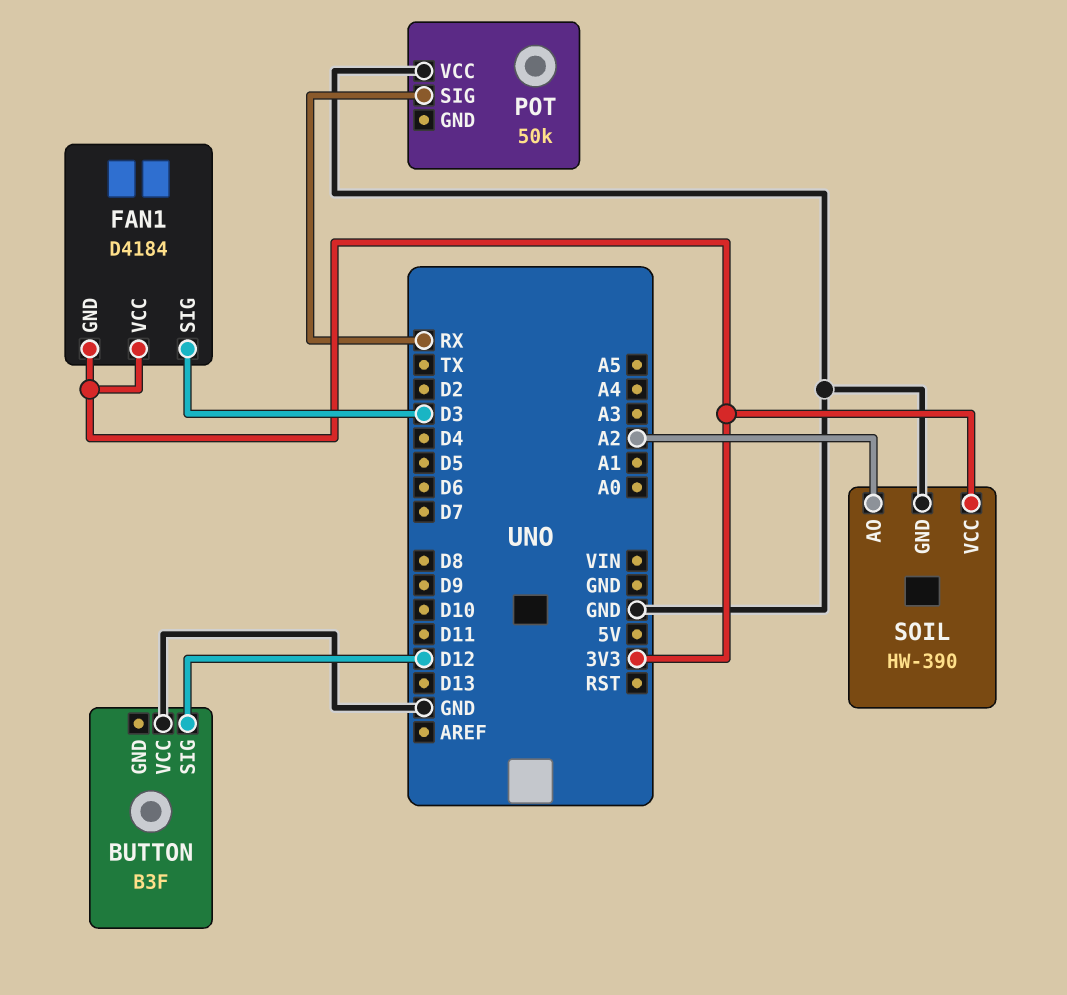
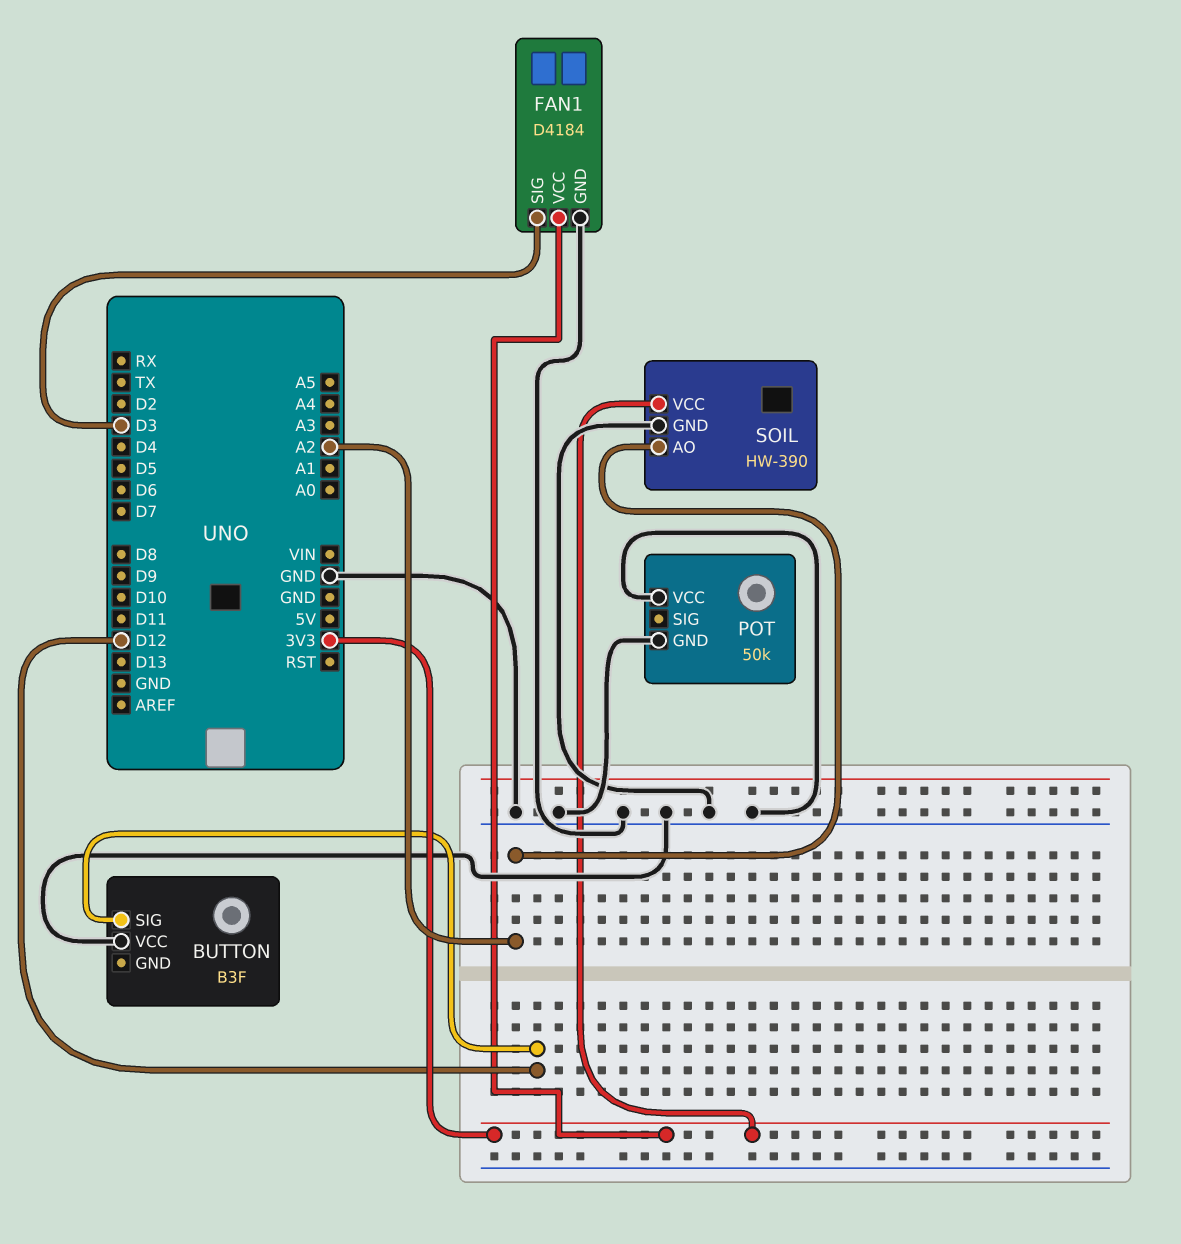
FAN1 pin GND: 3V3 -> GND
POT pin GND: none -> GND
POT pin SIG: RX -> none

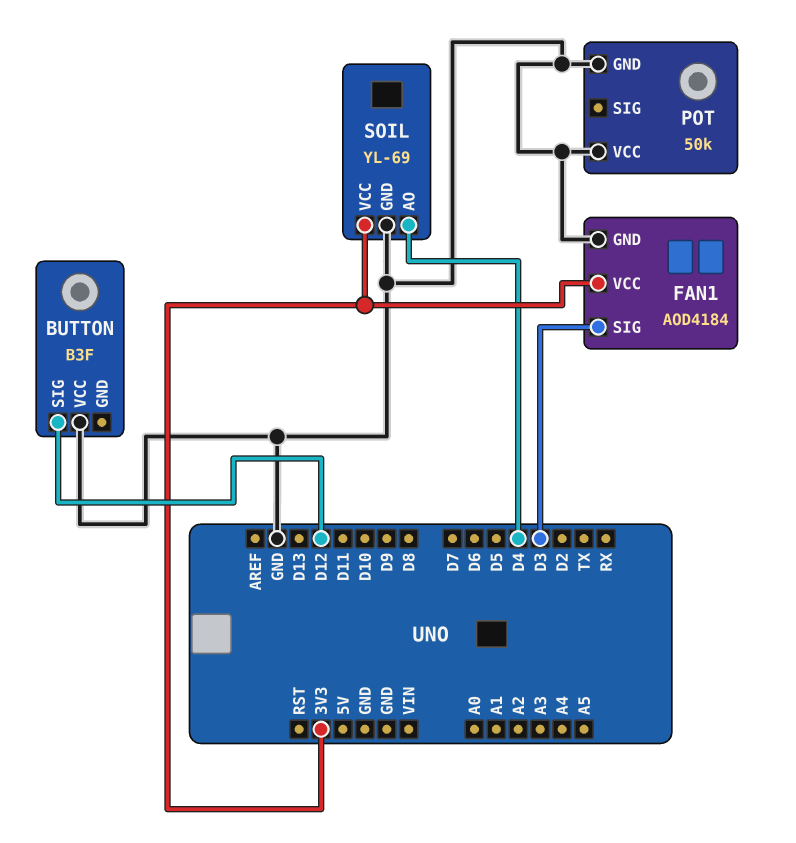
FAN1: D4184 -> AOD4184
SOIL: HW-390 -> YL-69
SOIL pin AO: A2 -> D4

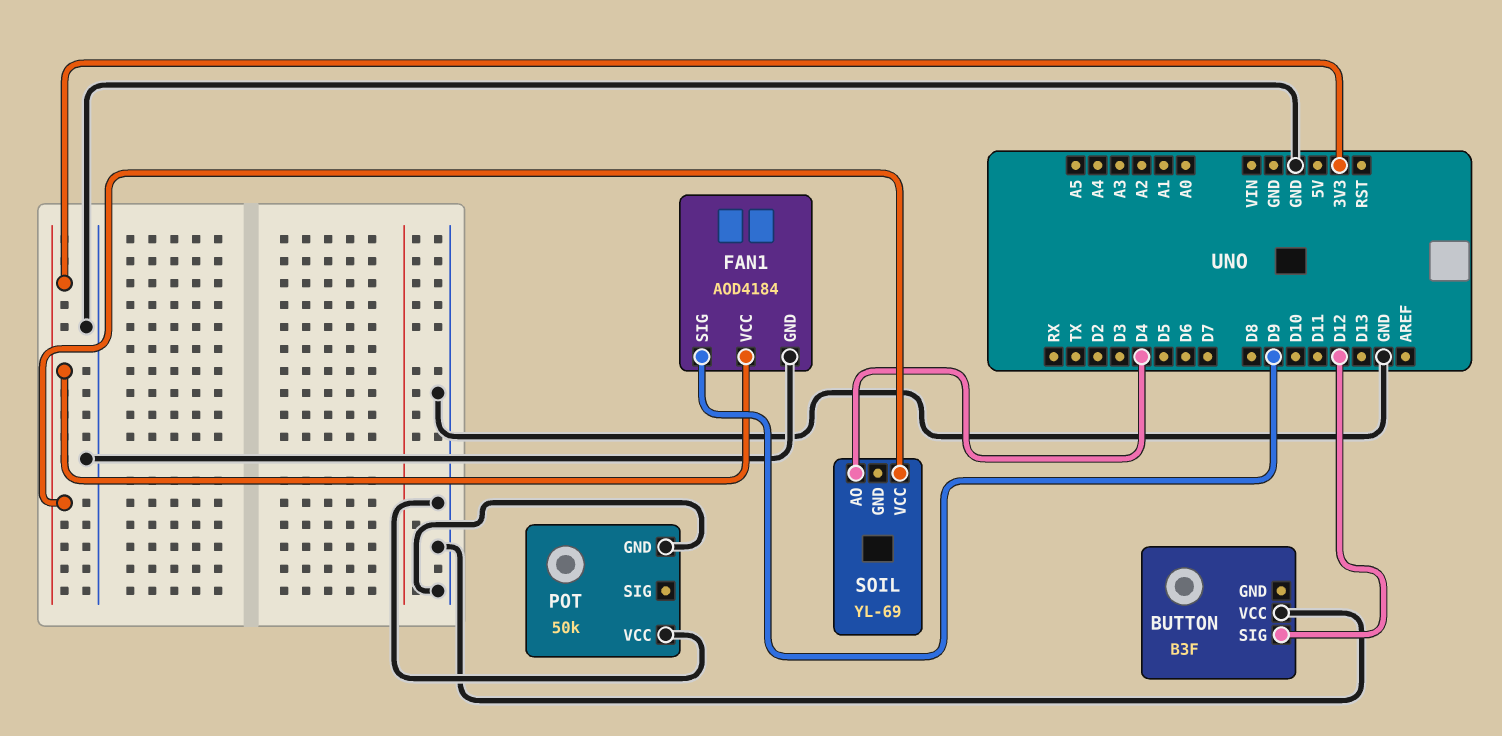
FAN1 pin SIG: D3 -> D9
SOIL pin GND: GND -> none

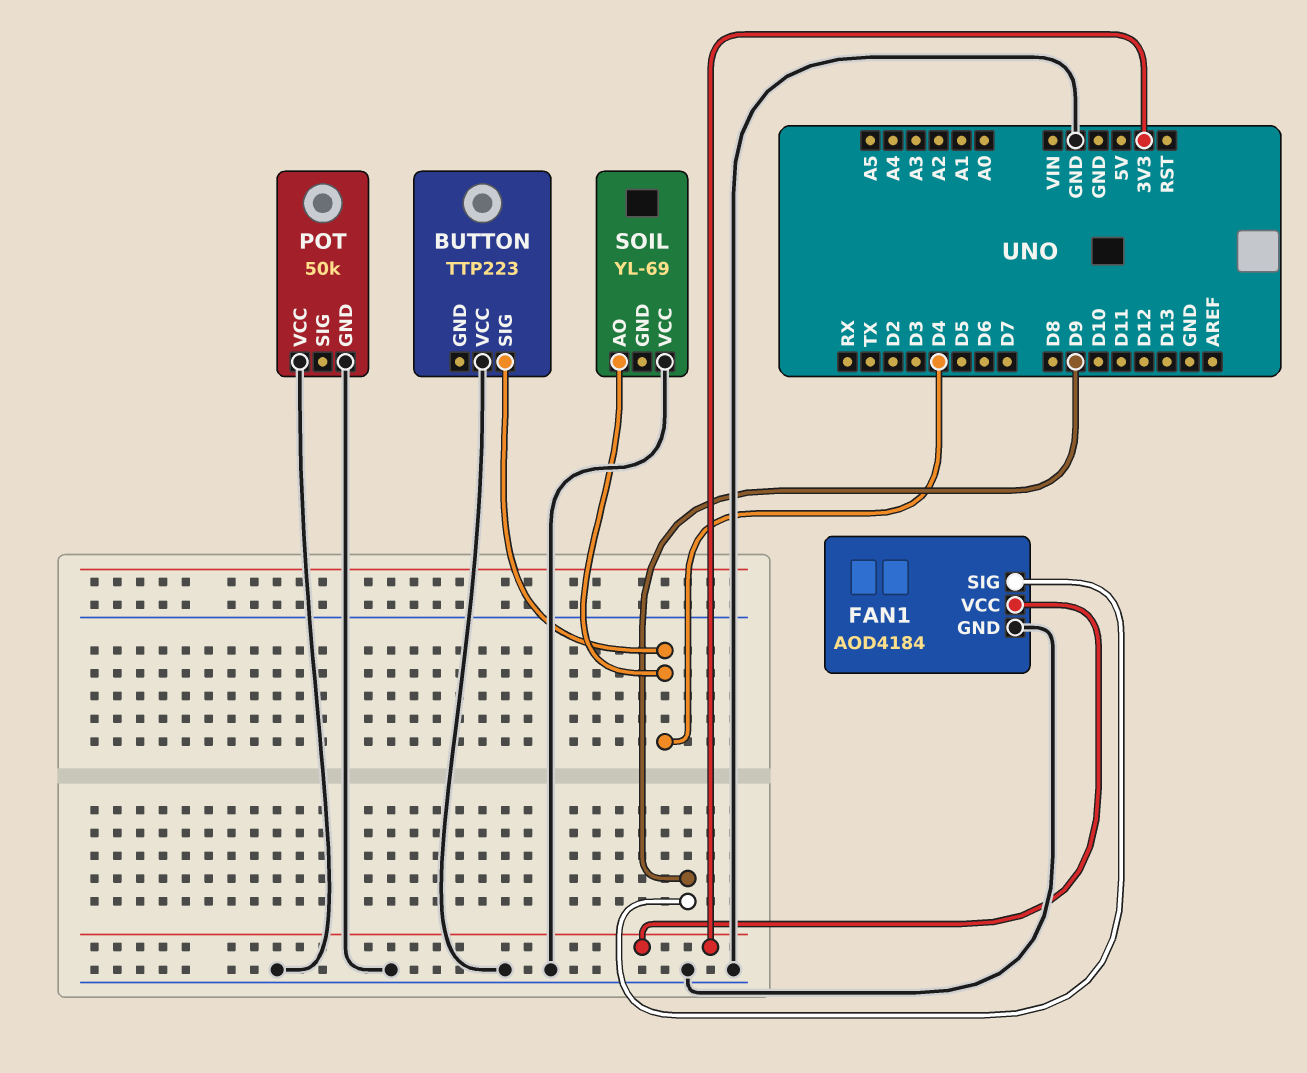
BUTTON: B3F -> TTP223
BUTTON pin SIG: D12 -> D4
SOIL pin VCC: 3V3 -> GND

